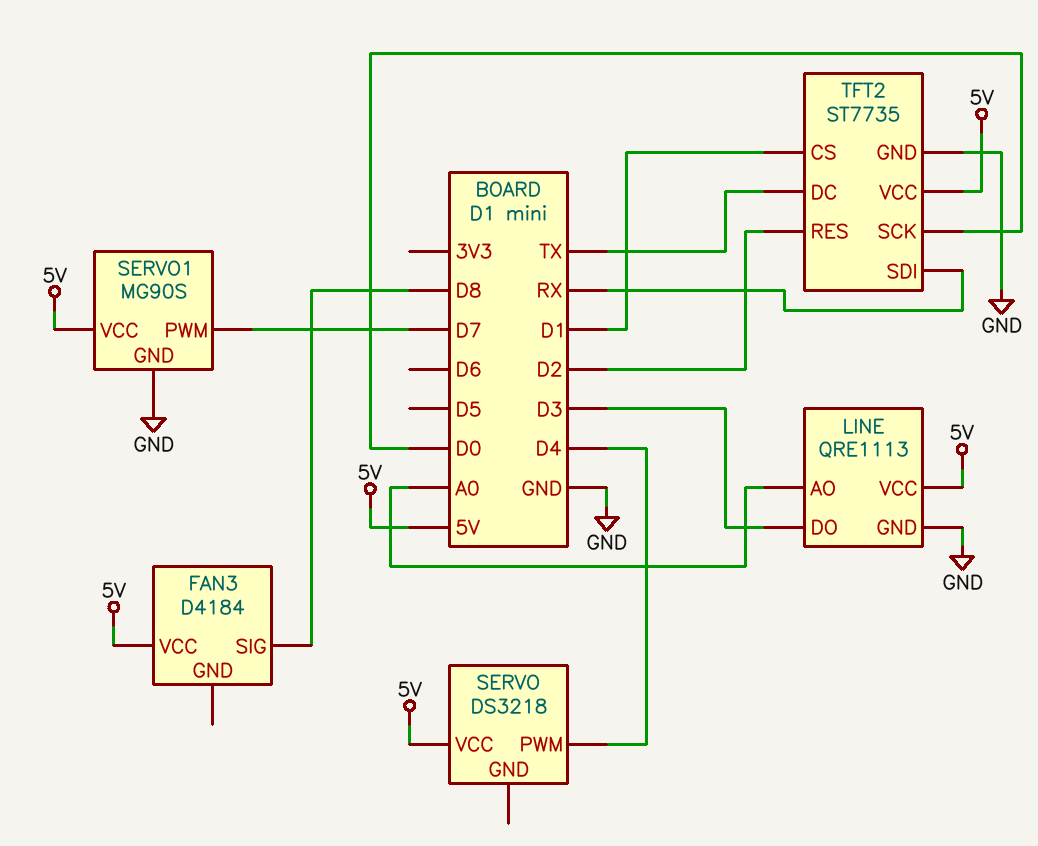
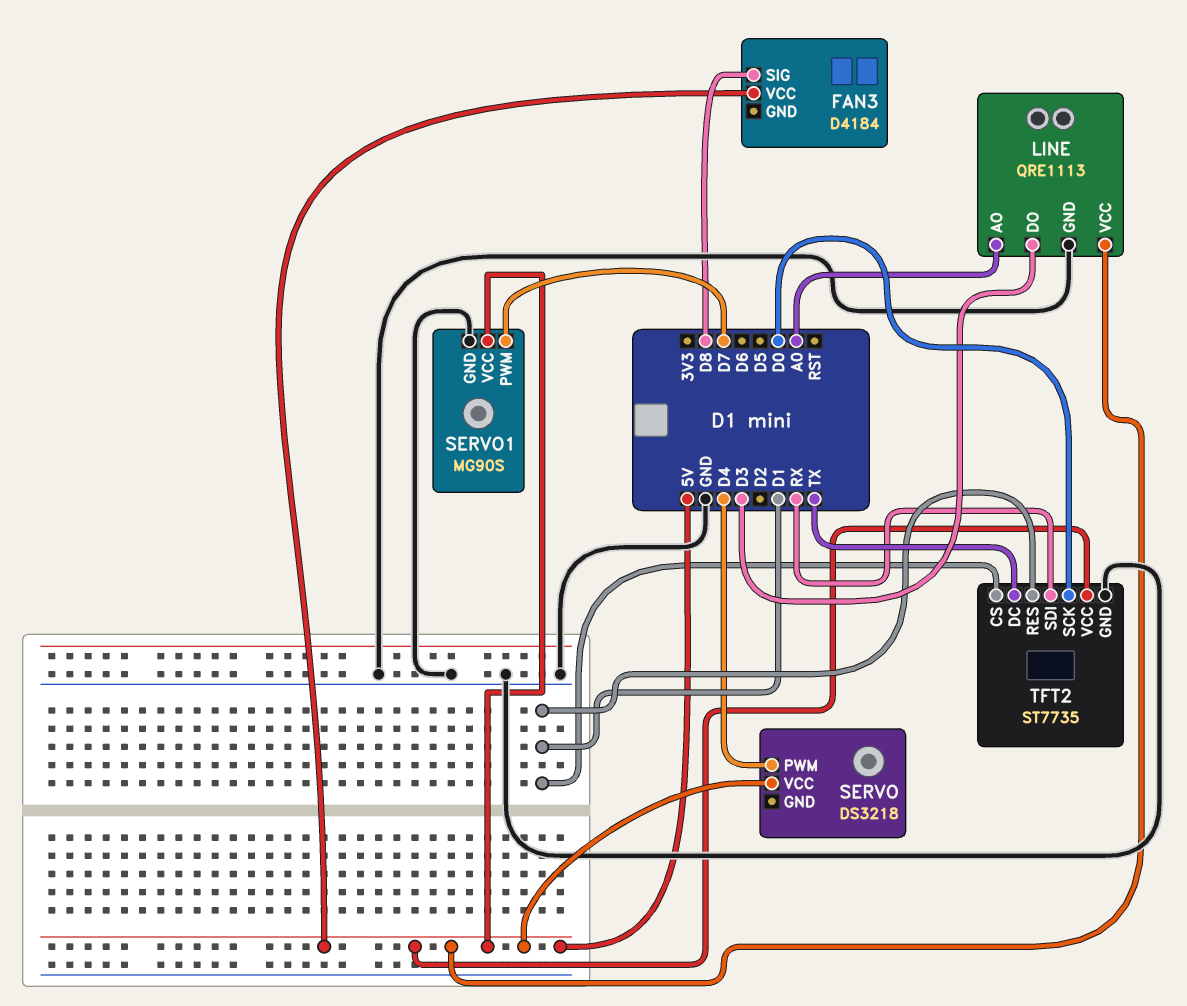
TFT2 pin RES: D2 -> D1

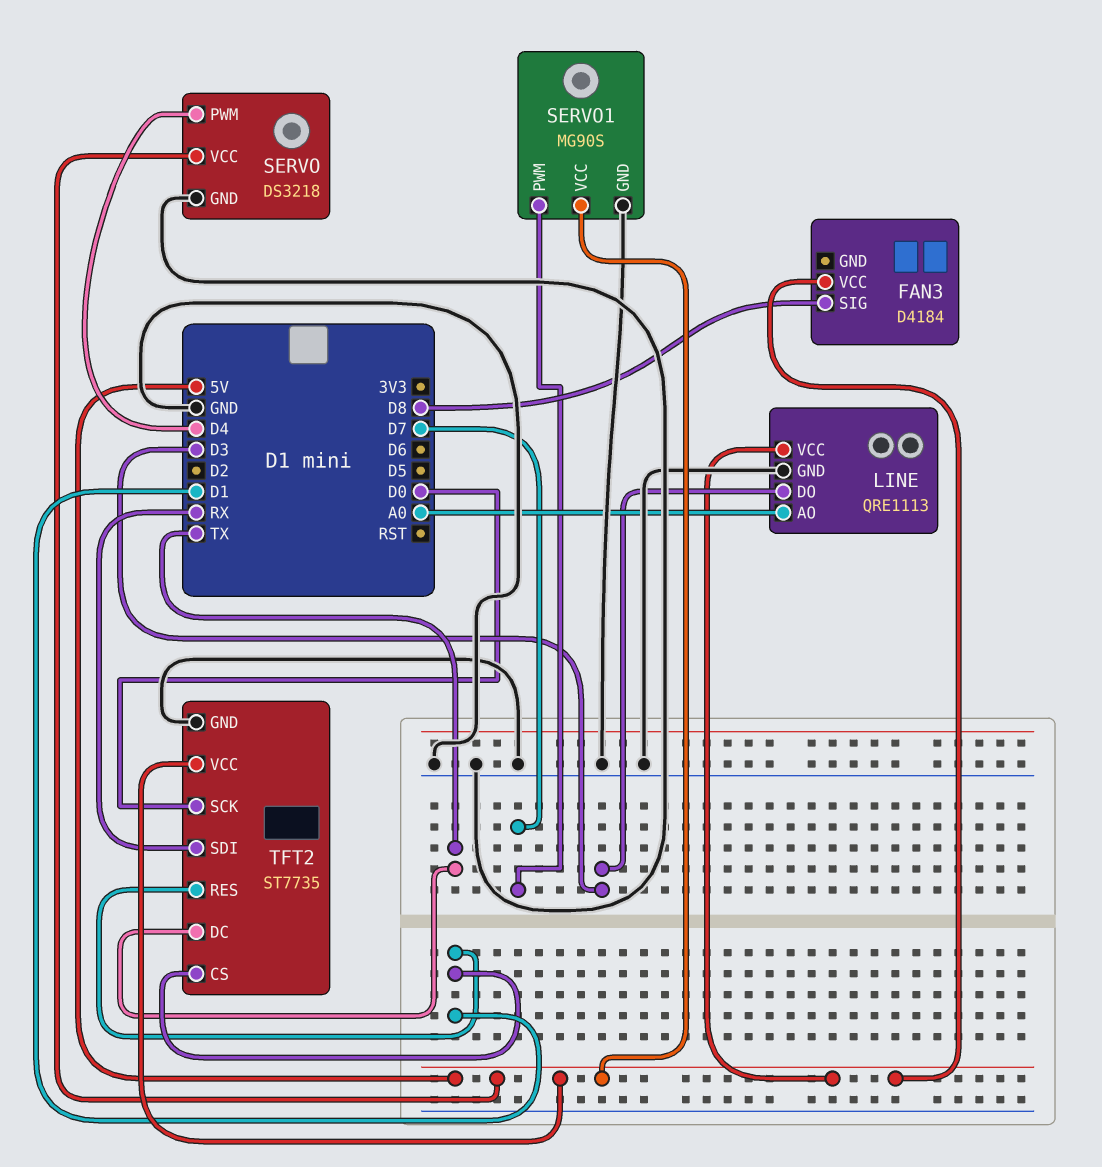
SERVO pin GND: none -> GND

